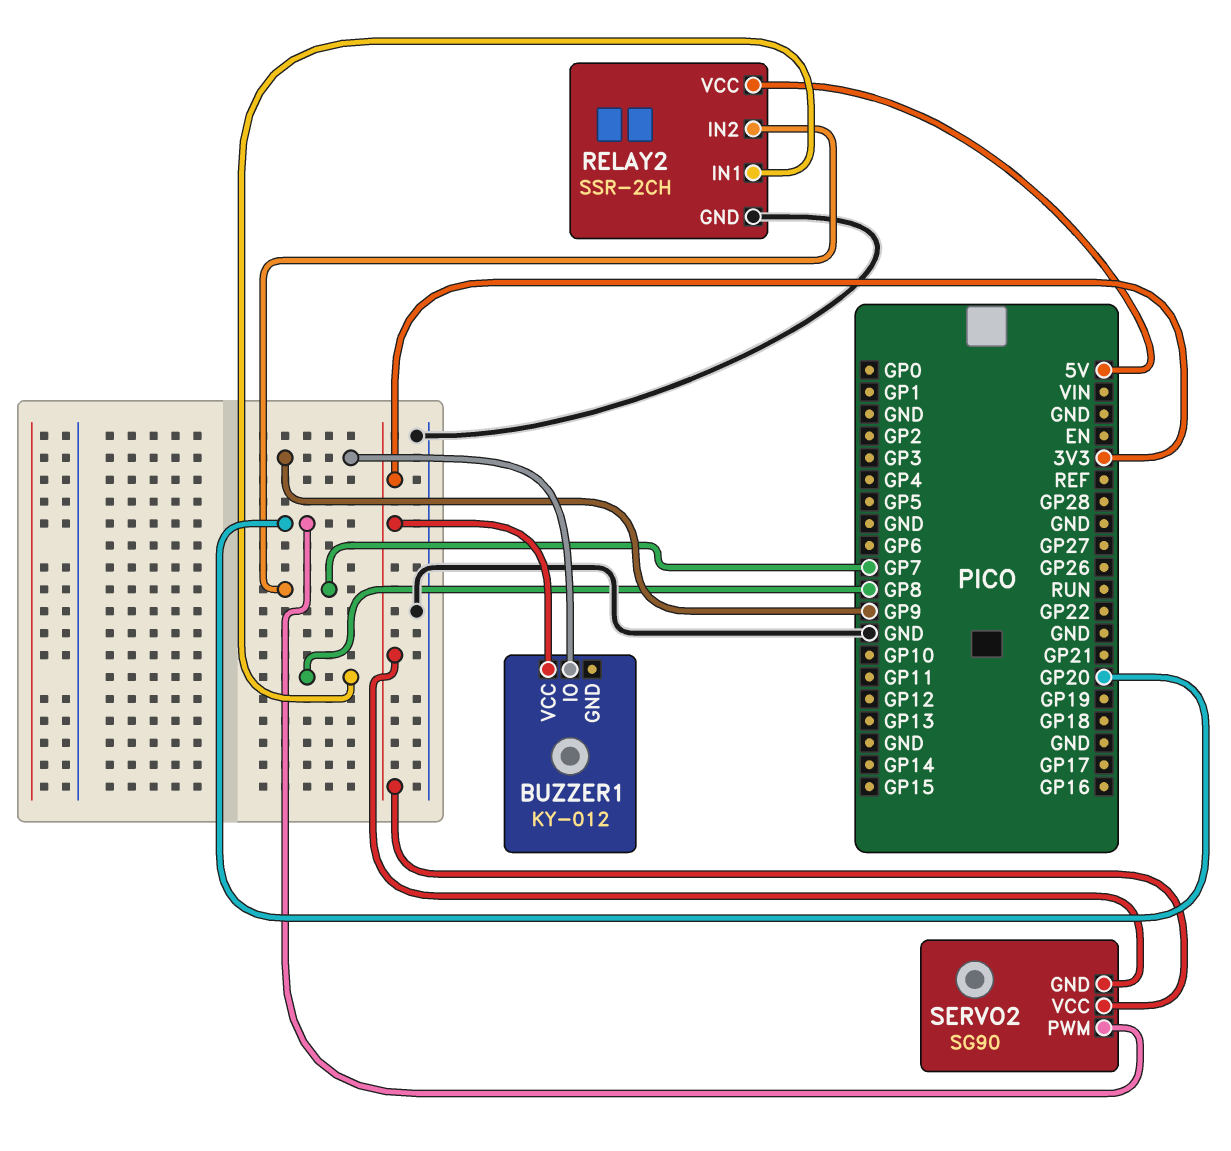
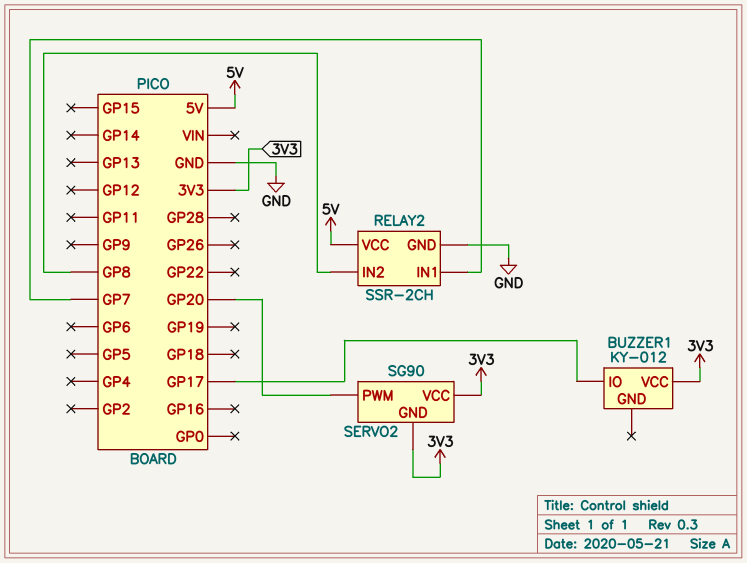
BUZZER1 pin IO: GP9 -> GP17
RELAY2 pin IN1: GP8 -> GP7
RELAY2 pin IN2: GP7 -> GP8

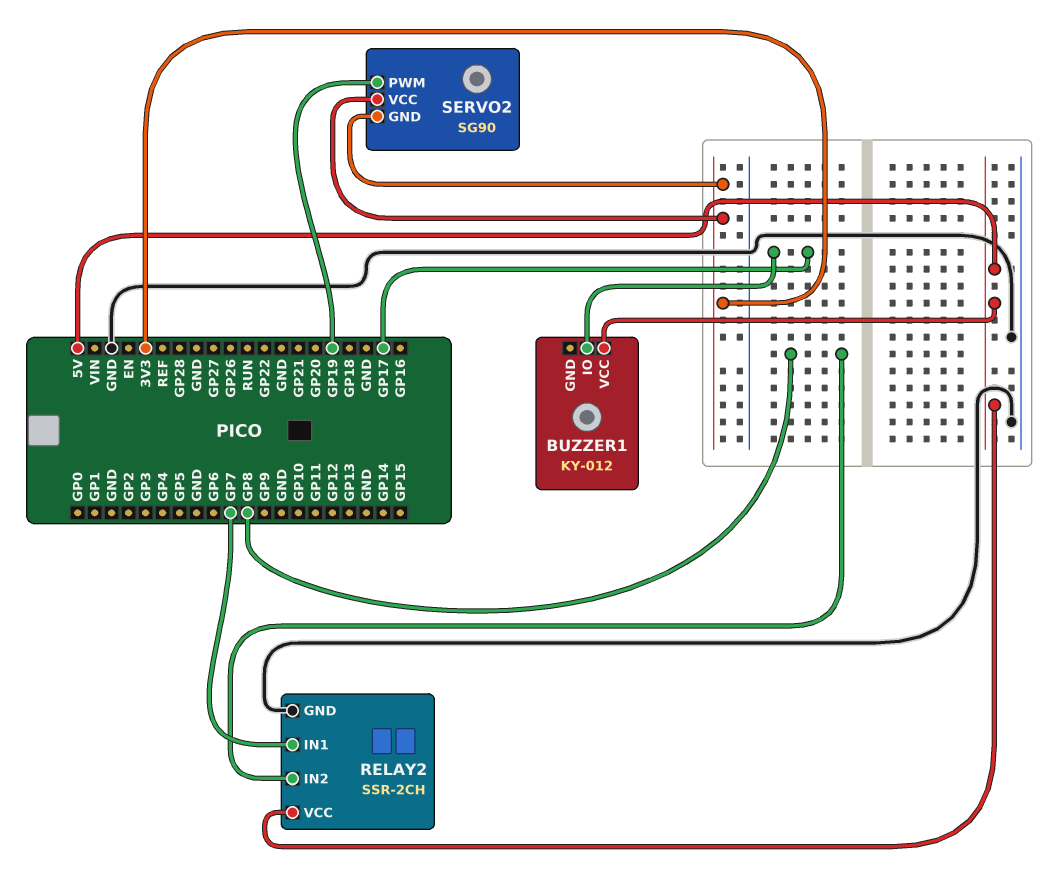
BUZZER1 pin VCC: 3V3 -> 5V
SERVO2 pin PWM: GP20 -> GP19

